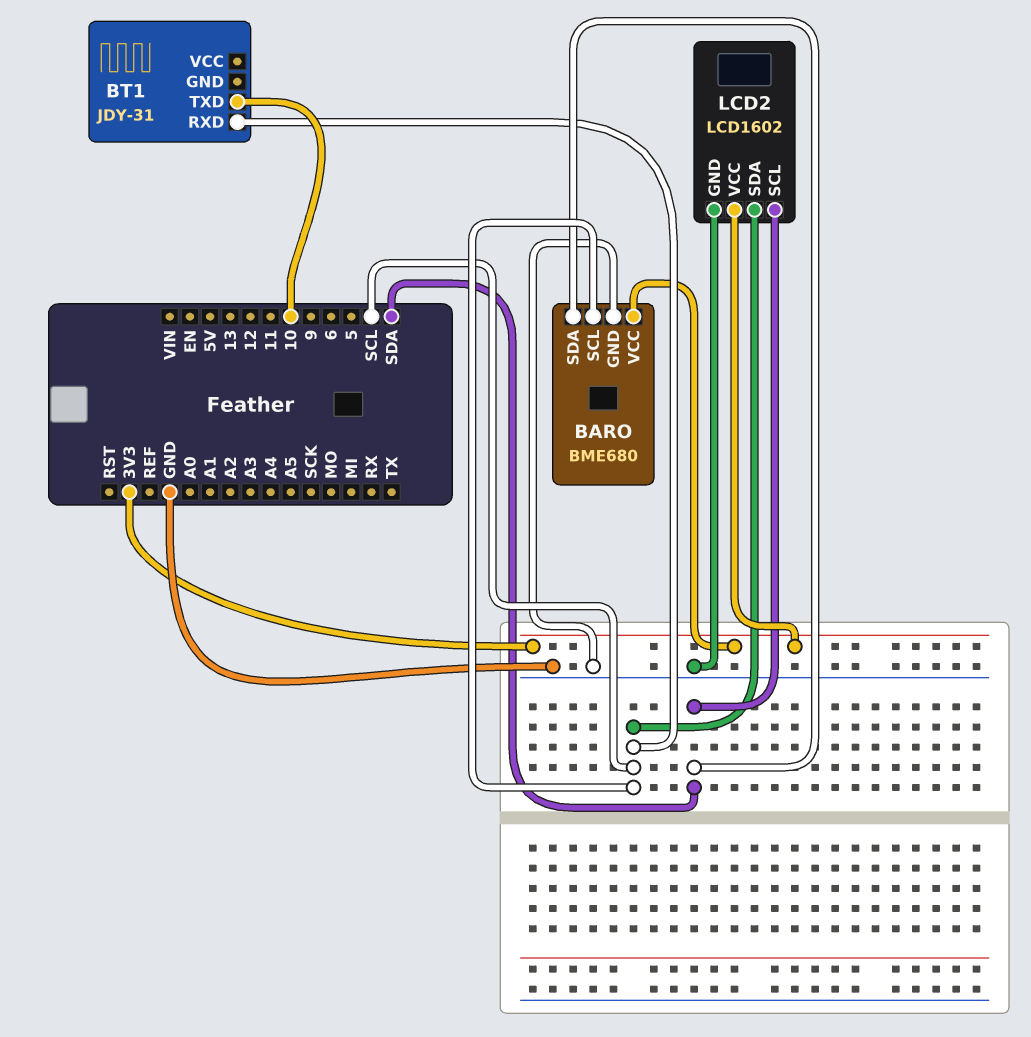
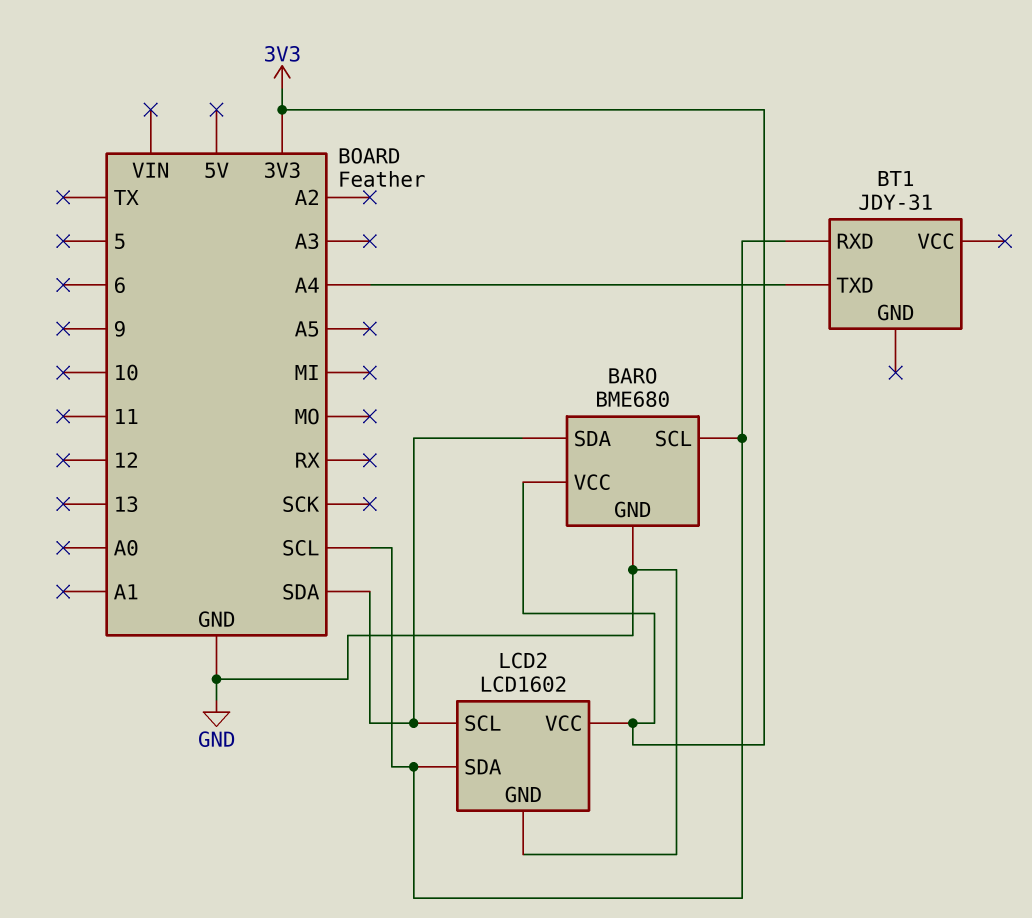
BT1 pin TXD: 10 -> A4

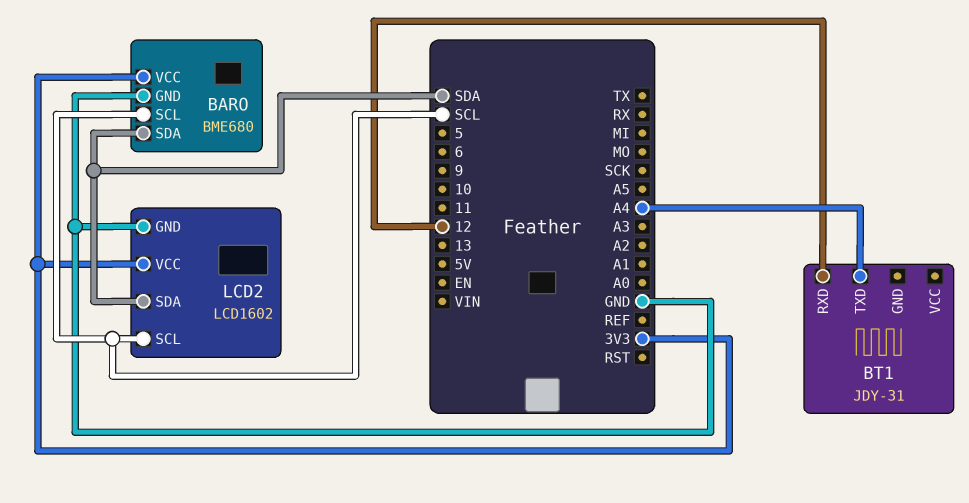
BT1 pin RXD: SCL -> 12
LCD2 pin SCL: SDA -> SCL
LCD2 pin SDA: SCL -> SDA

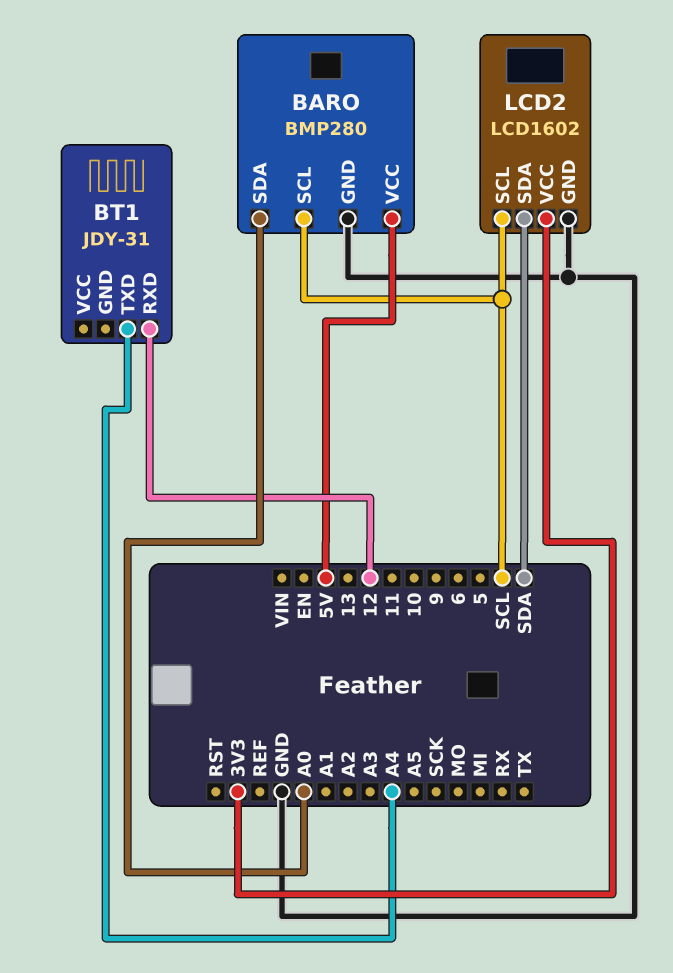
BARO: BME680 -> BMP280
BARO pin SDA: SDA -> A0
BARO pin VCC: 3V3 -> 5V

